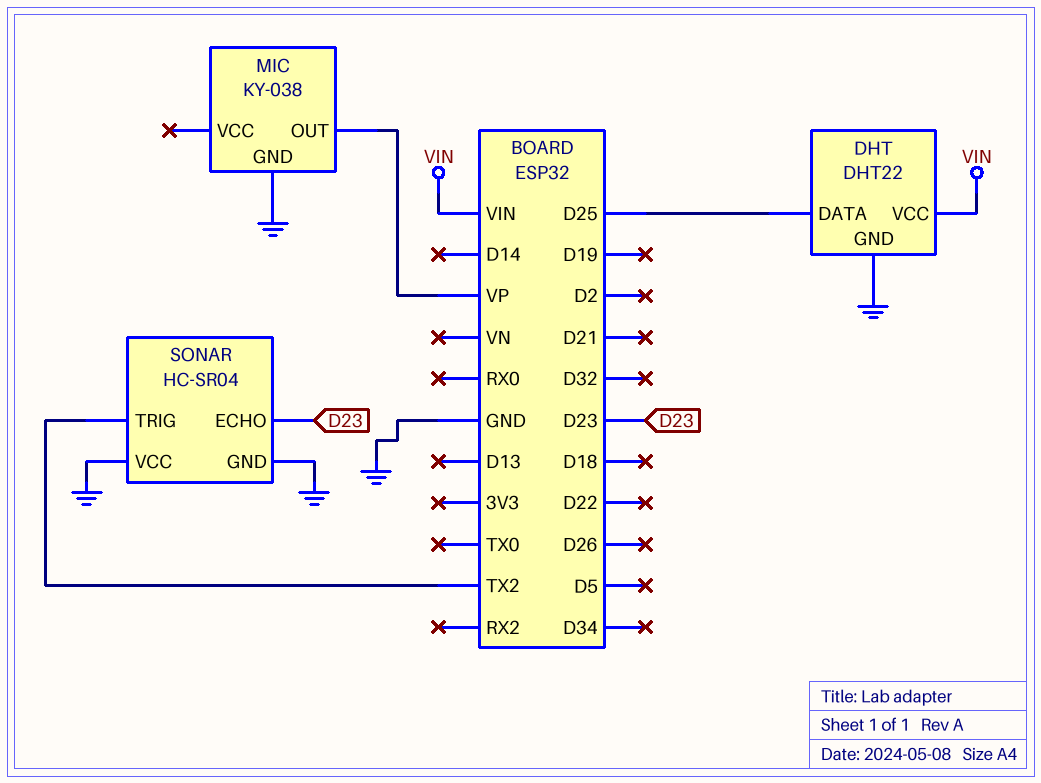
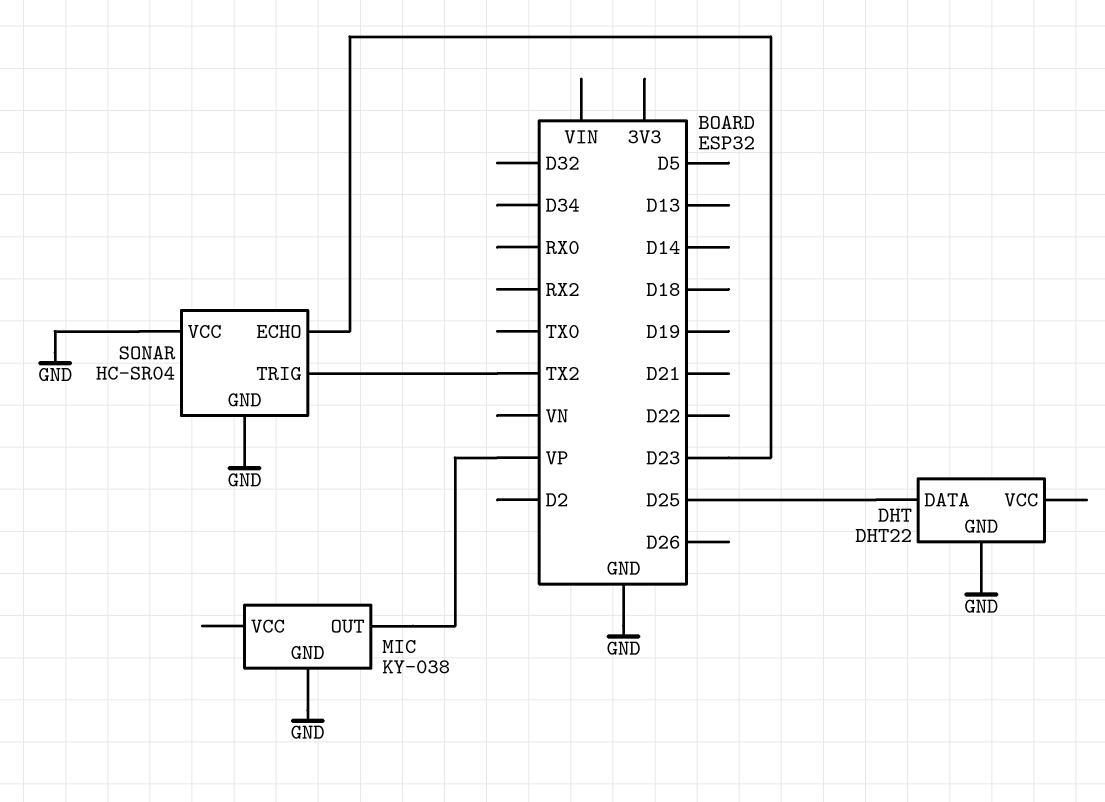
DHT pin VCC: VIN -> none

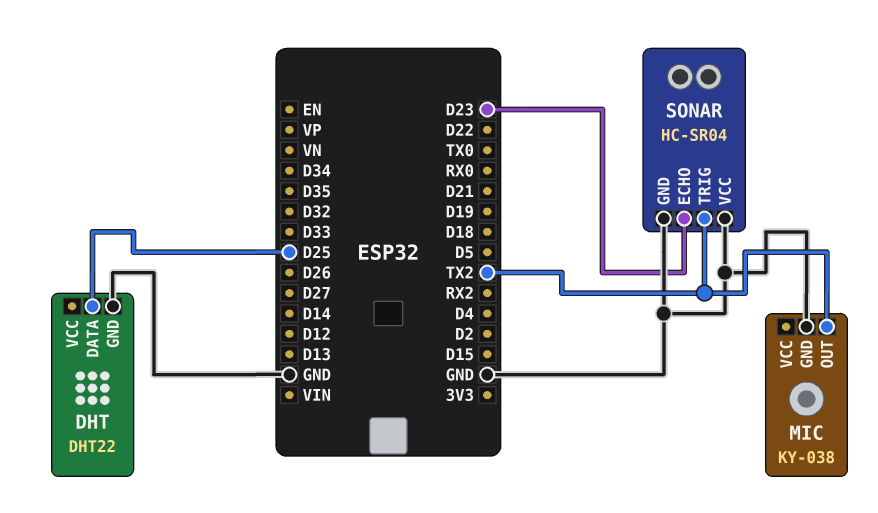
MIC pin OUT: VP -> TX2

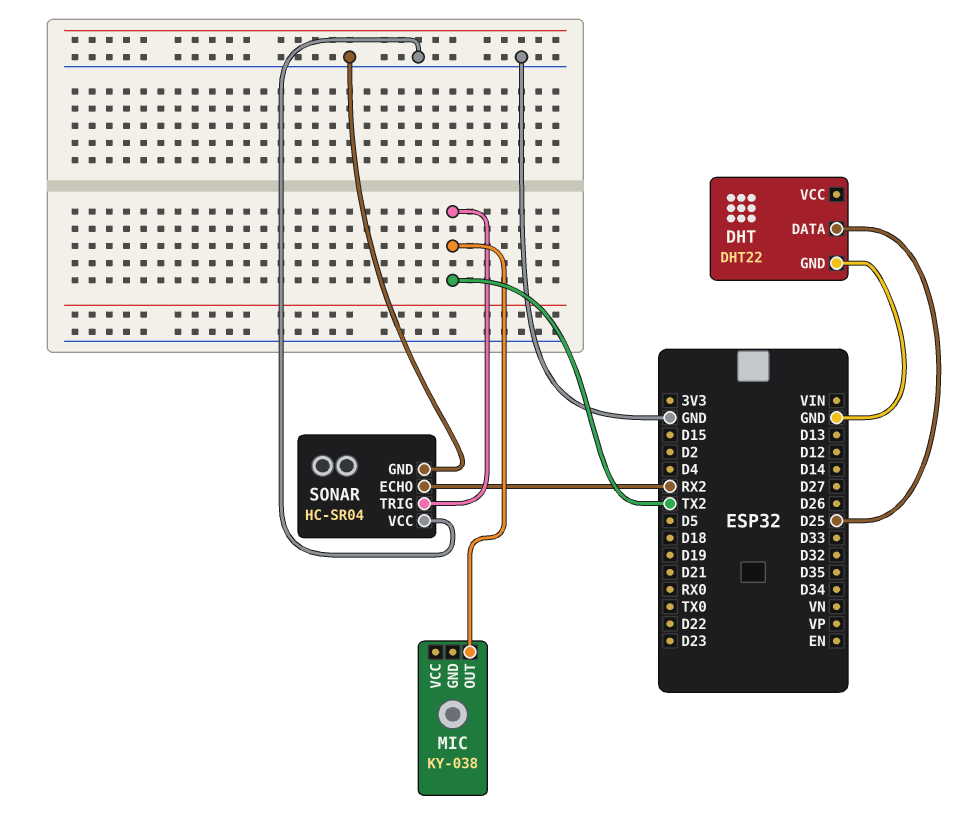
MIC pin GND: GND -> none
SONAR pin ECHO: D23 -> RX2

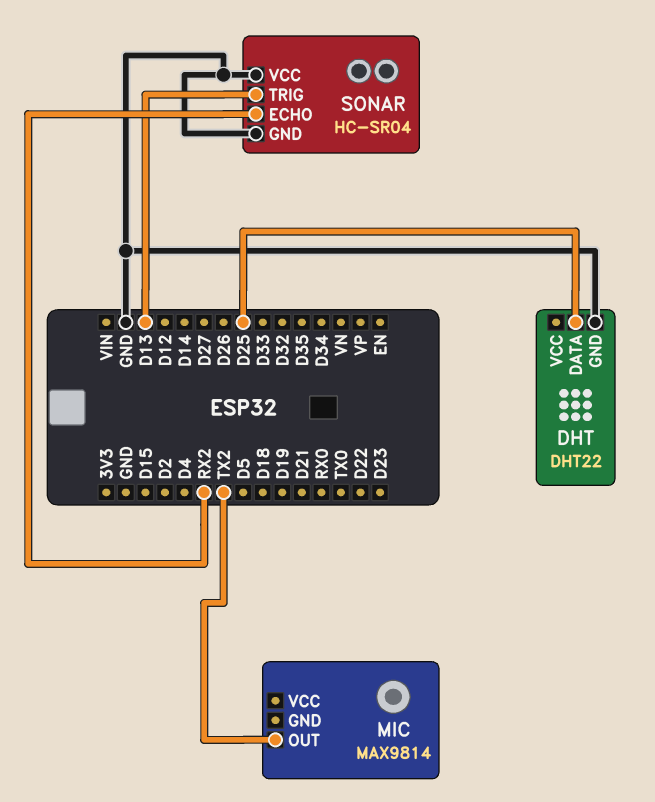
MIC: KY-038 -> MAX9814
SONAR pin TRIG: TX2 -> D13

